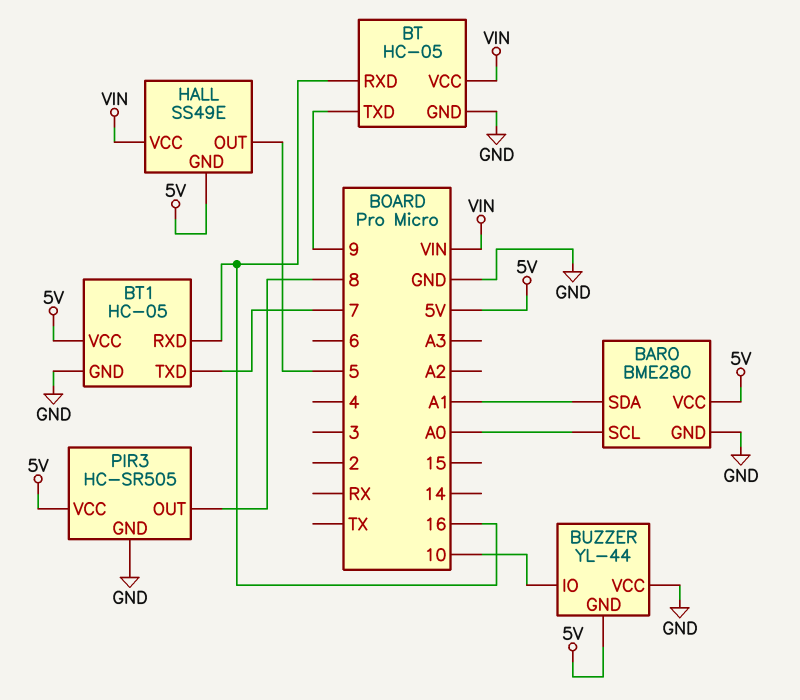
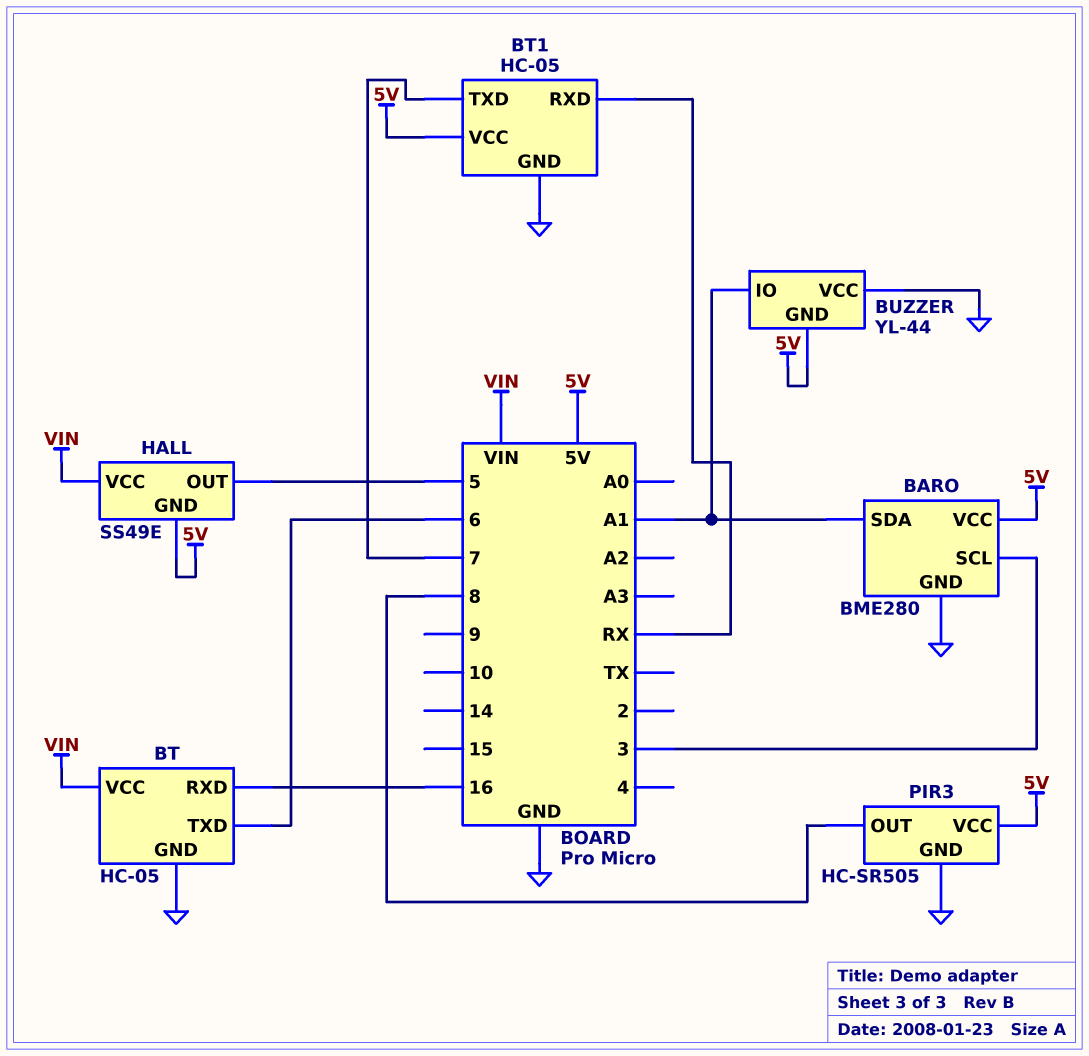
BARO pin SCL: A0 -> 3
BT pin TXD: 9 -> 6
BT1 pin RXD: 16 -> RX
BUZZER pin IO: 10 -> A1

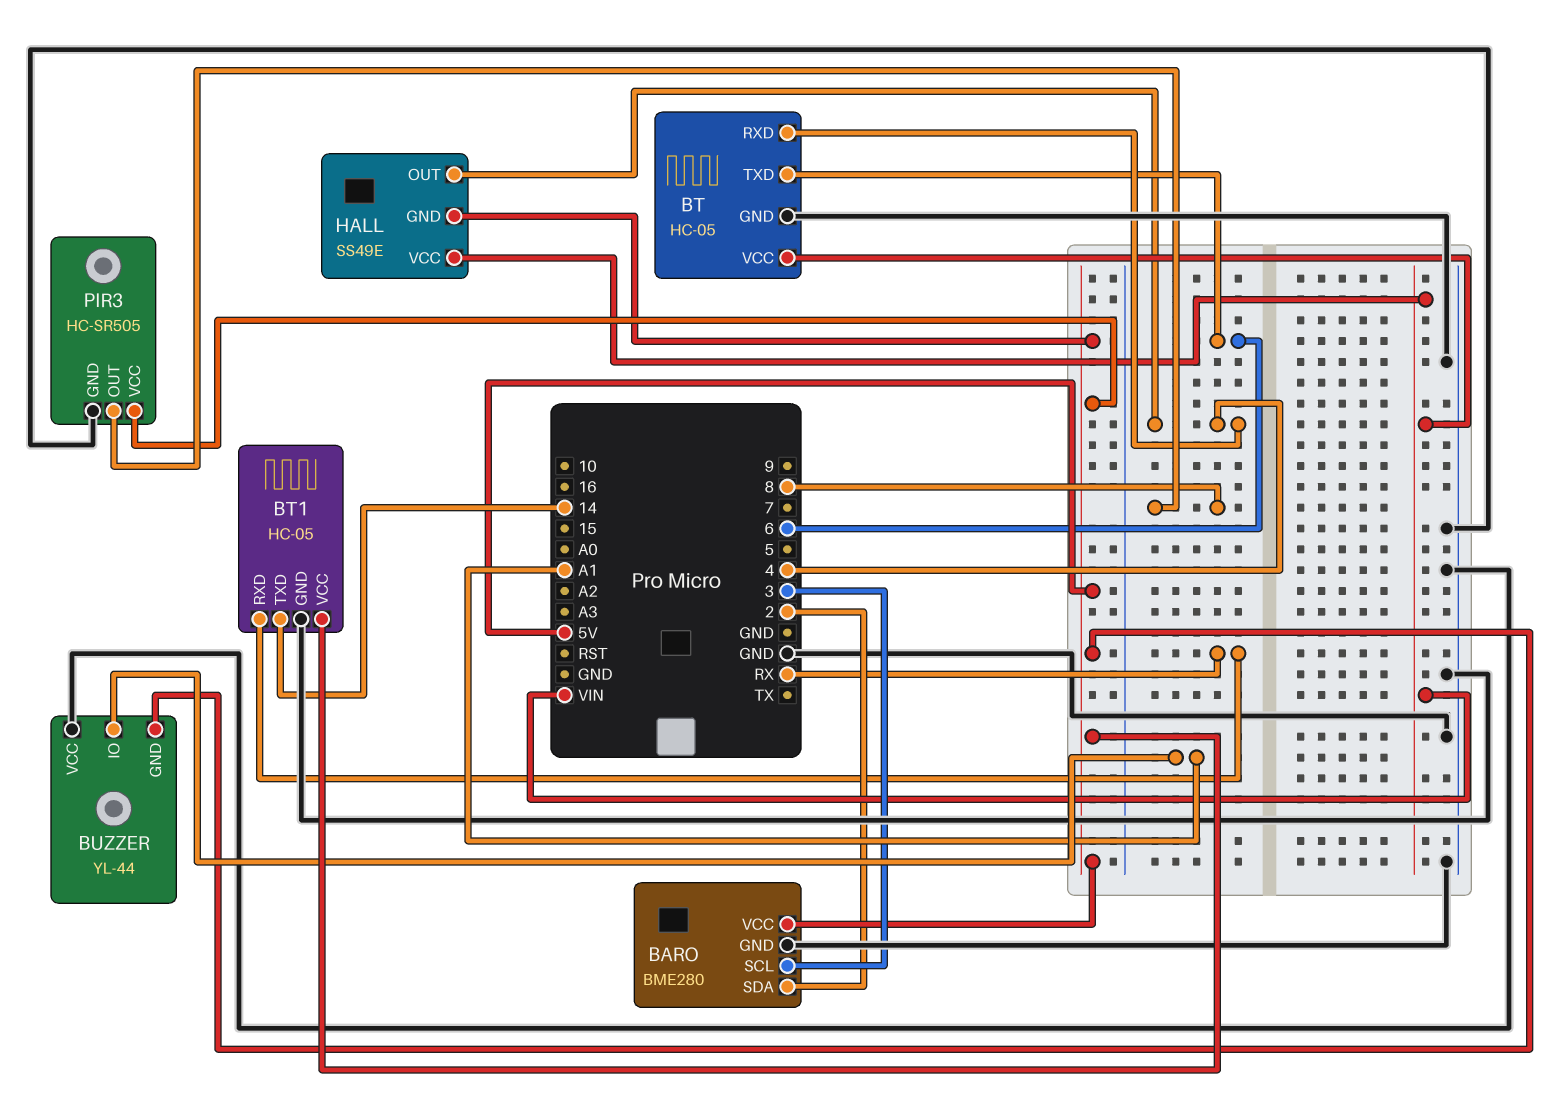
BARO pin SDA: A1 -> 2
BT pin RXD: 16 -> 4
BT1 pin TXD: 7 -> 14
HALL pin OUT: 5 -> 4

